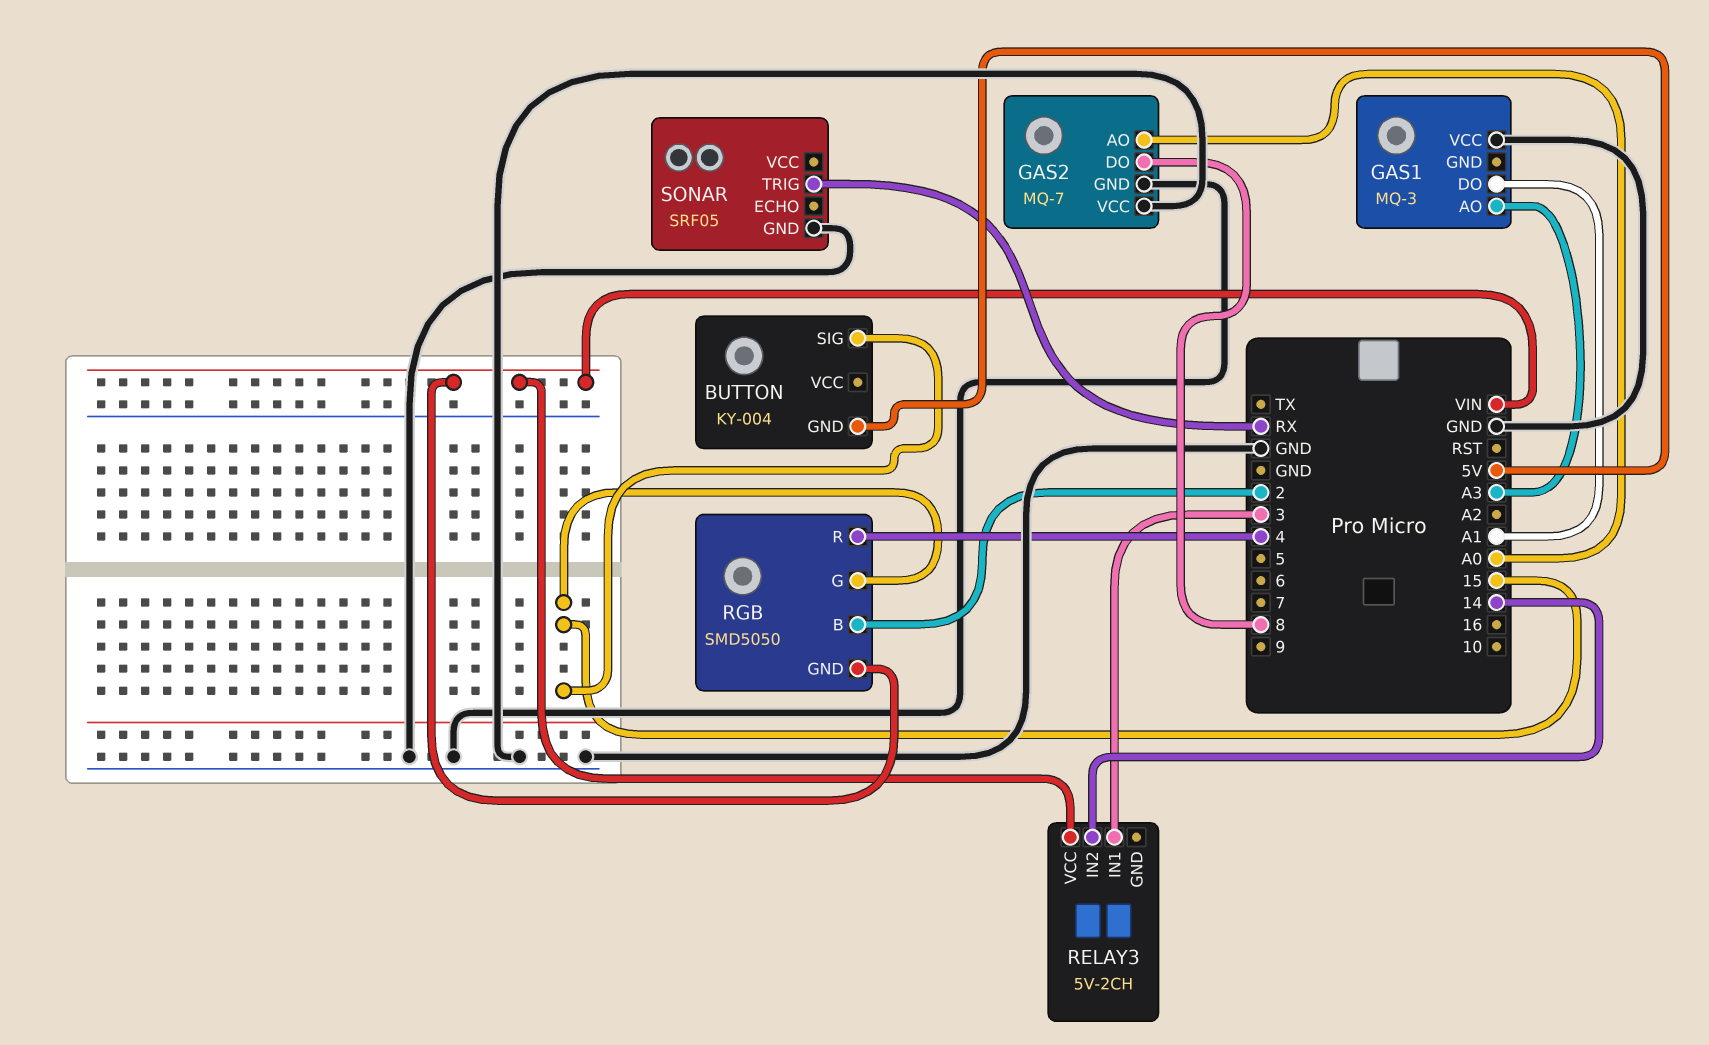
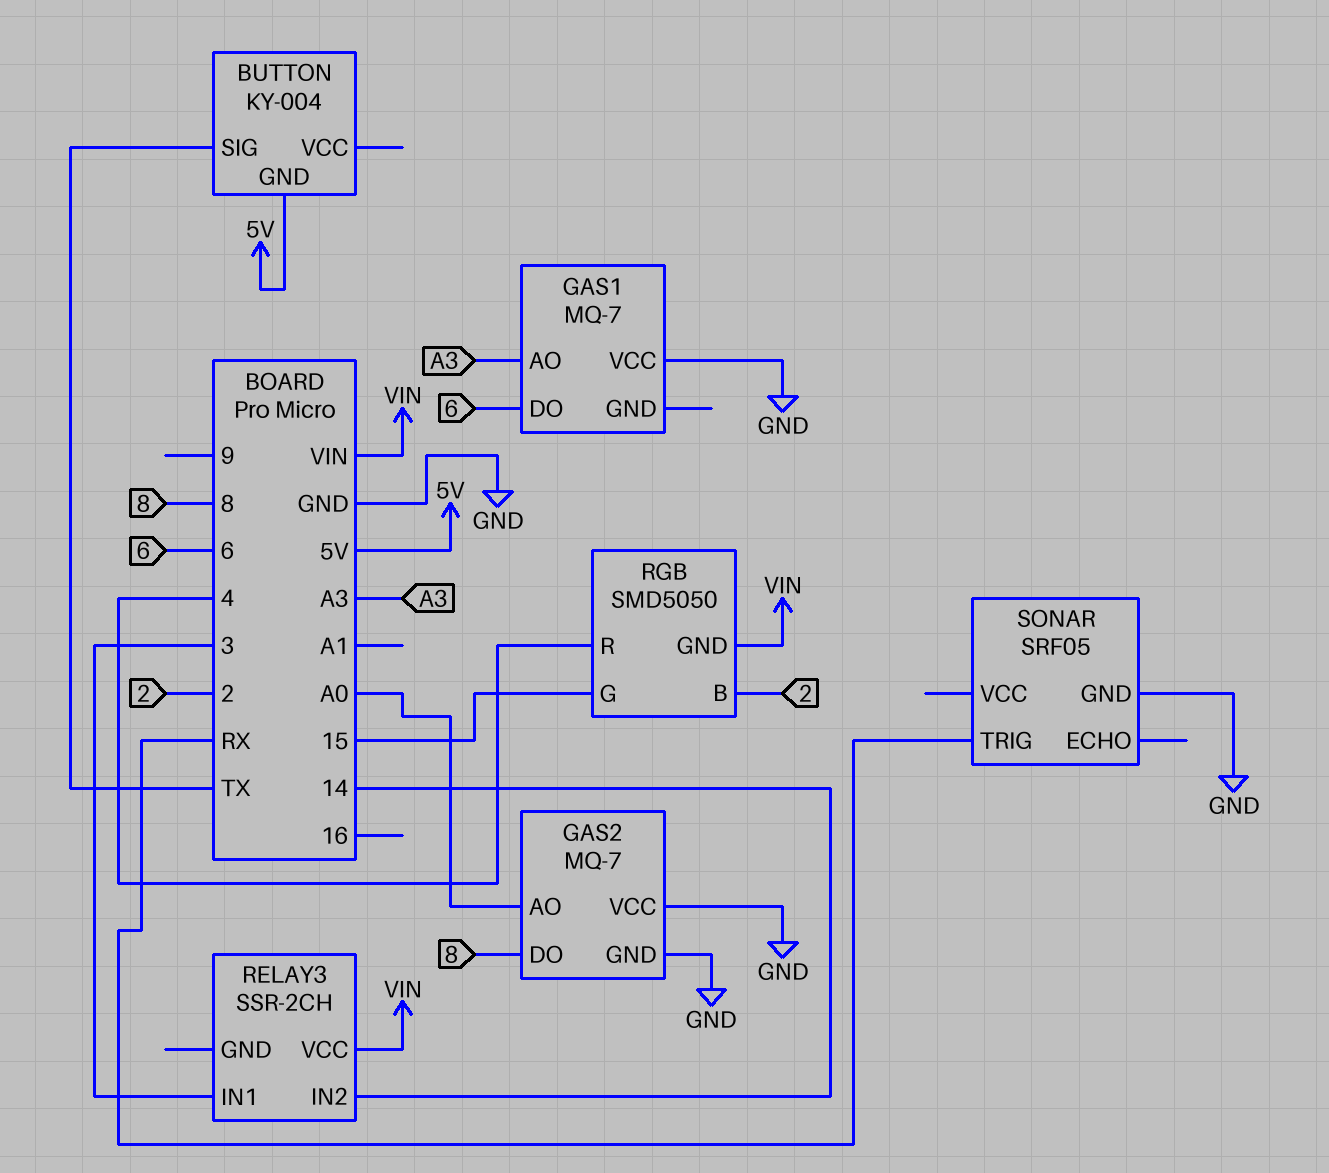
BUTTON pin SIG: 15 -> TX
GAS1: MQ-3 -> MQ-7
GAS1 pin DO: A1 -> 6
RELAY3: 5V-2CH -> SSR-2CH

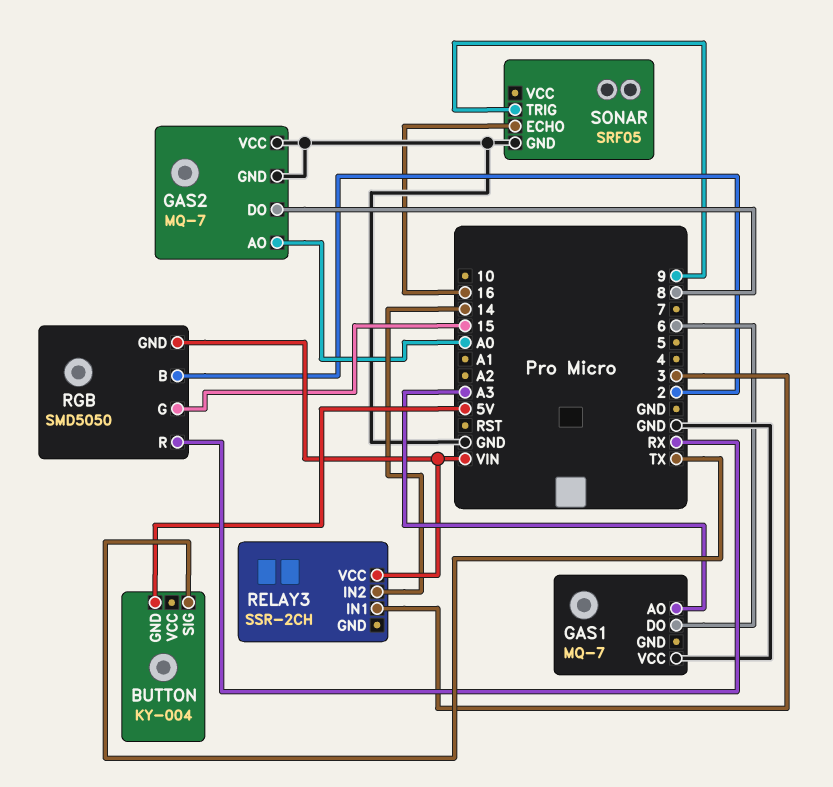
RGB pin R: 4 -> RX
SONAR pin ECHO: none -> 16
SONAR pin TRIG: RX -> 9

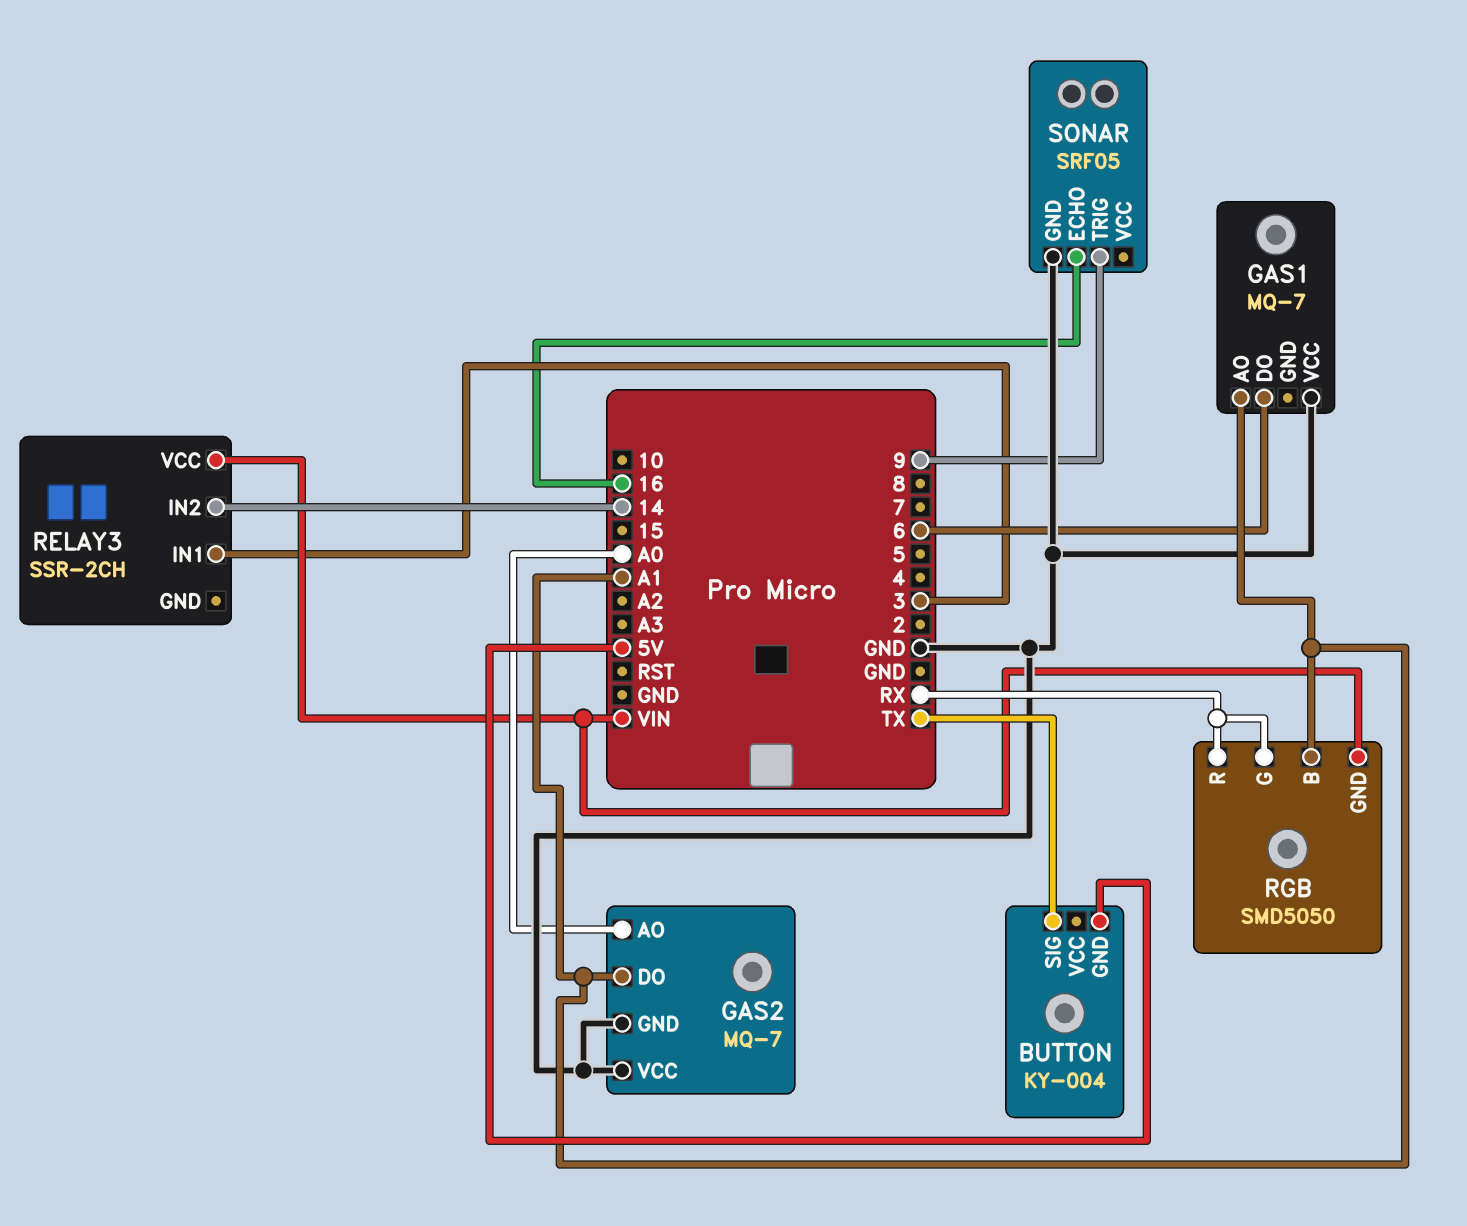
GAS1 pin AO: A3 -> A1
GAS2 pin DO: 8 -> A1
RGB pin B: 2 -> A1
RGB pin G: 15 -> RX

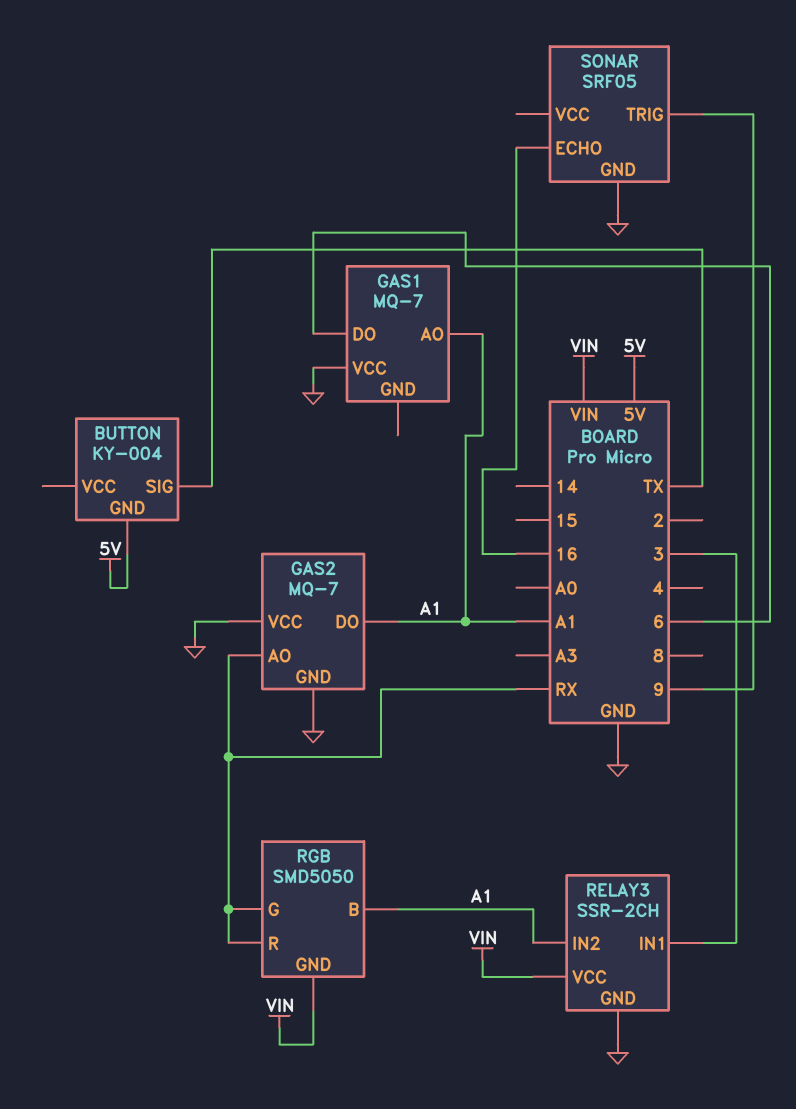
GAS2 pin AO: A0 -> RX
RELAY3 pin GND: none -> GND
RELAY3 pin IN2: 14 -> A1

